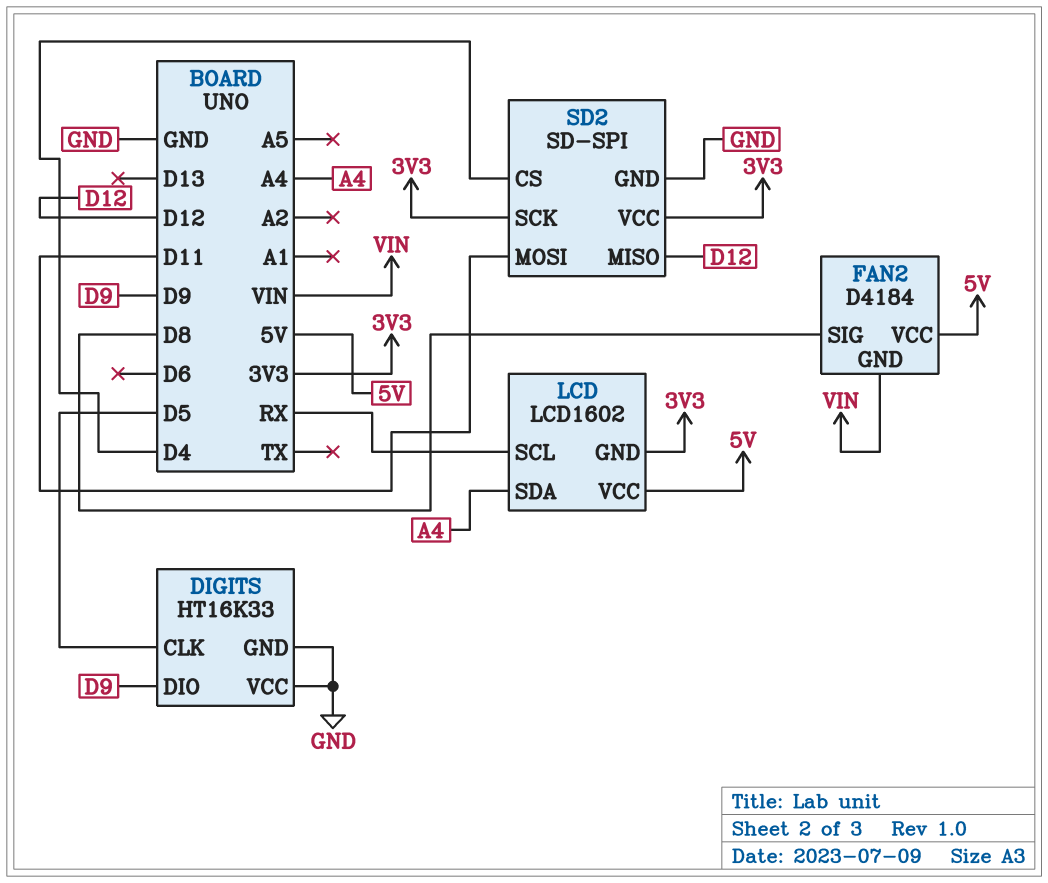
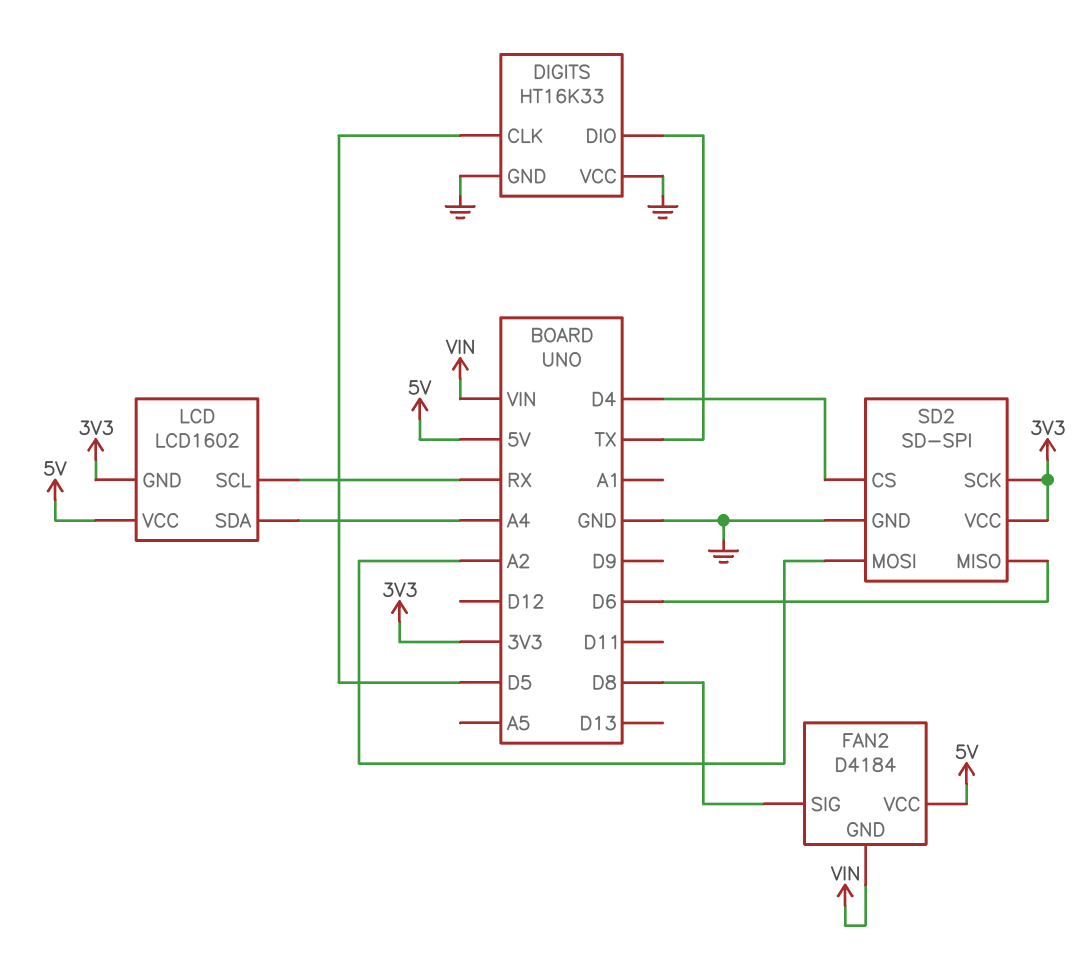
DIGITS pin DIO: D9 -> TX
SD2 pin MISO: D12 -> D6
SD2 pin MOSI: D11 -> A2

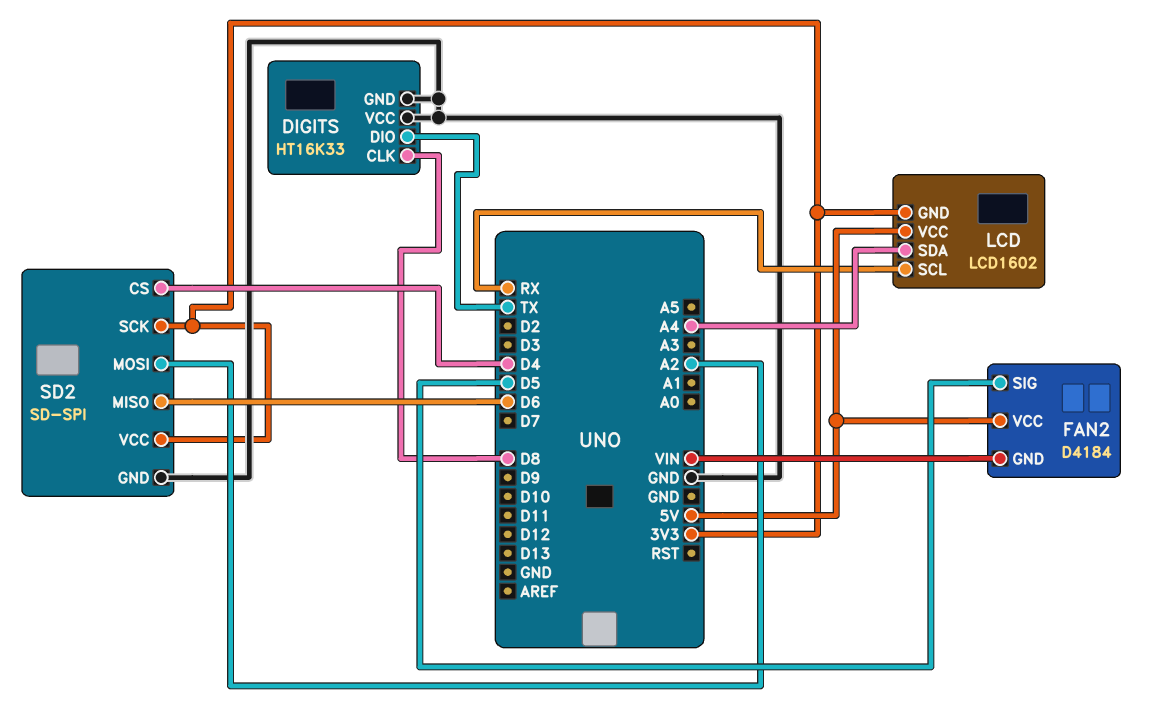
DIGITS pin CLK: D5 -> D8
FAN2 pin SIG: D8 -> D5

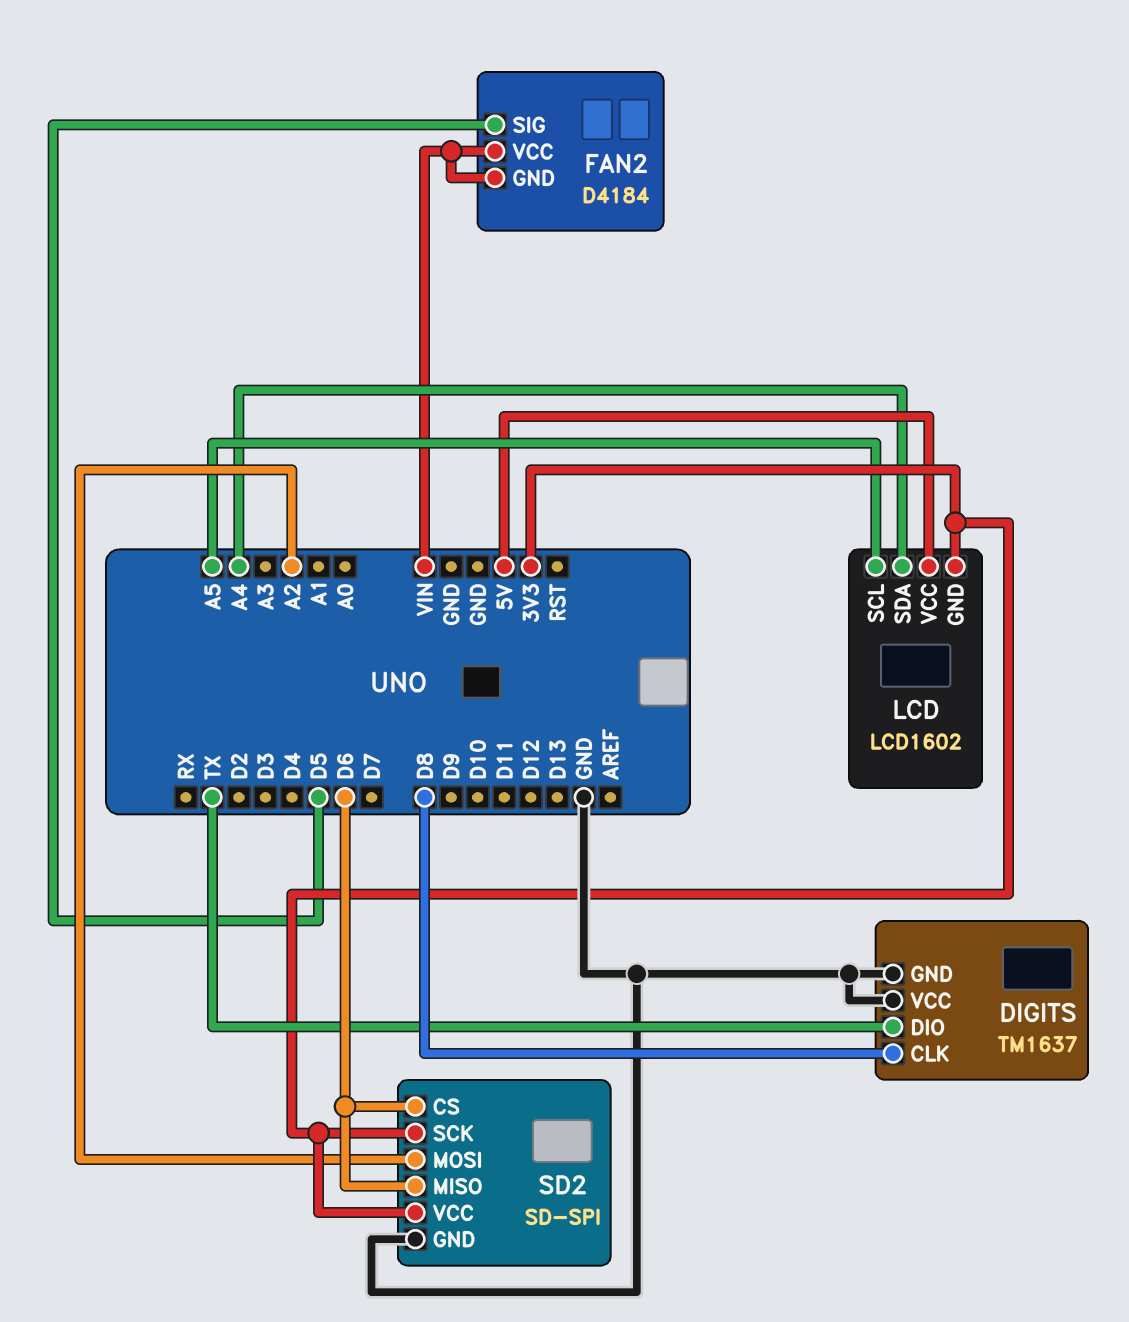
DIGITS: HT16K33 -> TM1637
FAN2 pin VCC: 5V -> VIN
LCD pin SCL: RX -> A5
SD2 pin CS: D4 -> D6

